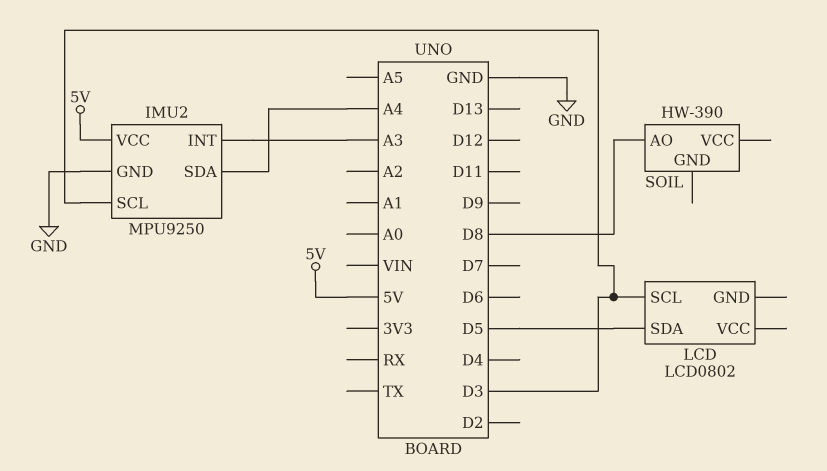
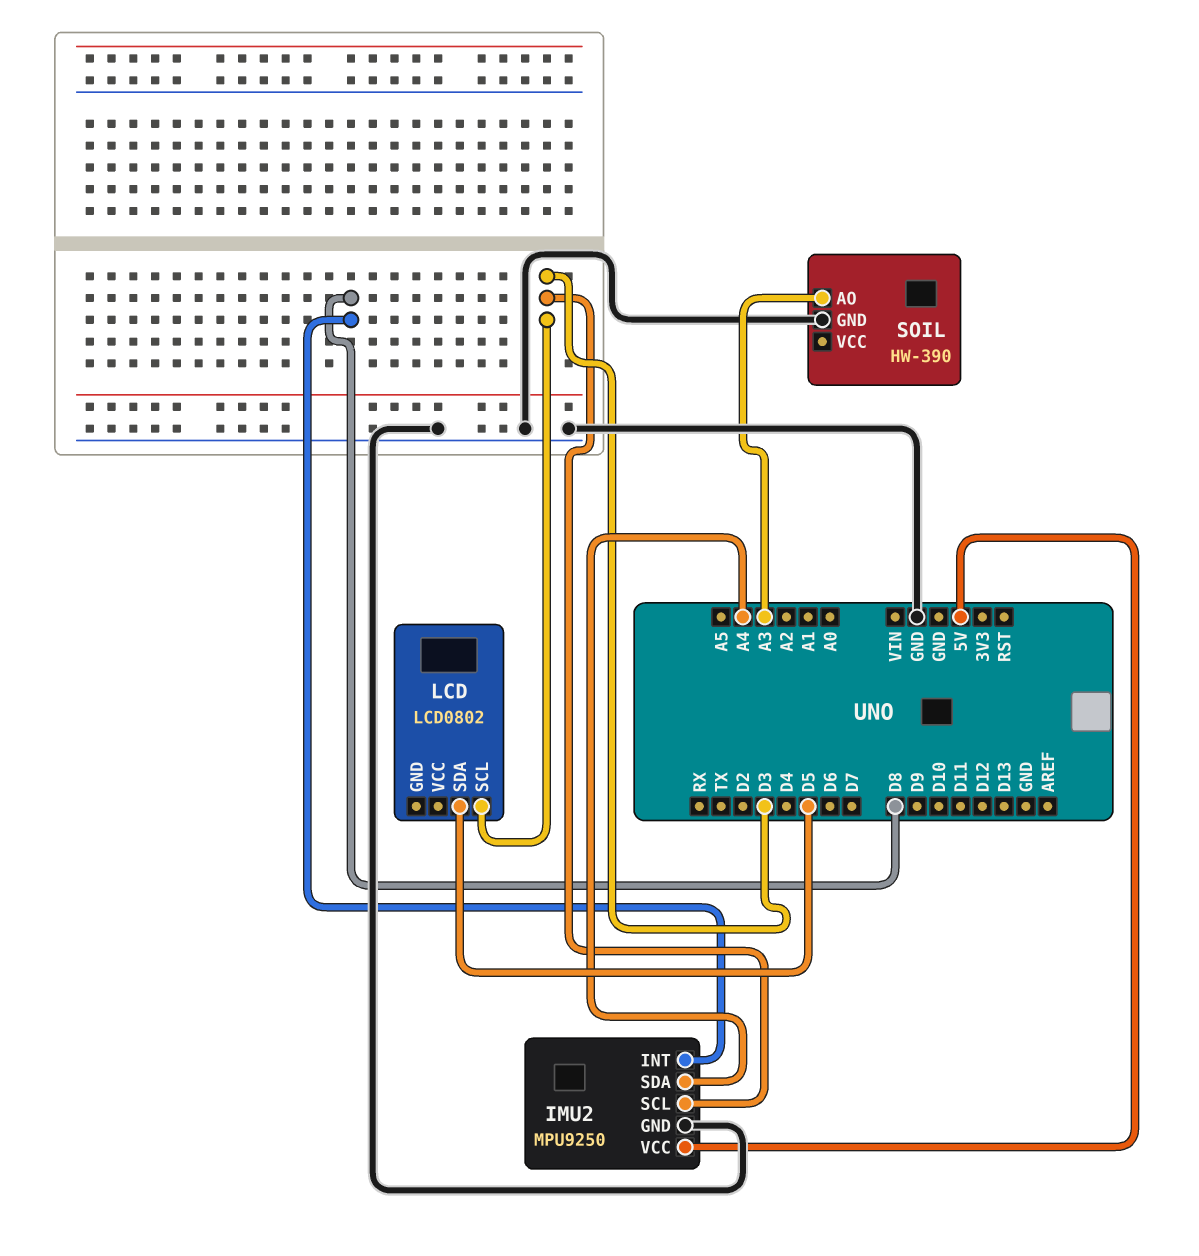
IMU2 pin INT: A3 -> D8
SOIL pin AO: D8 -> A3
SOIL pin GND: none -> GND

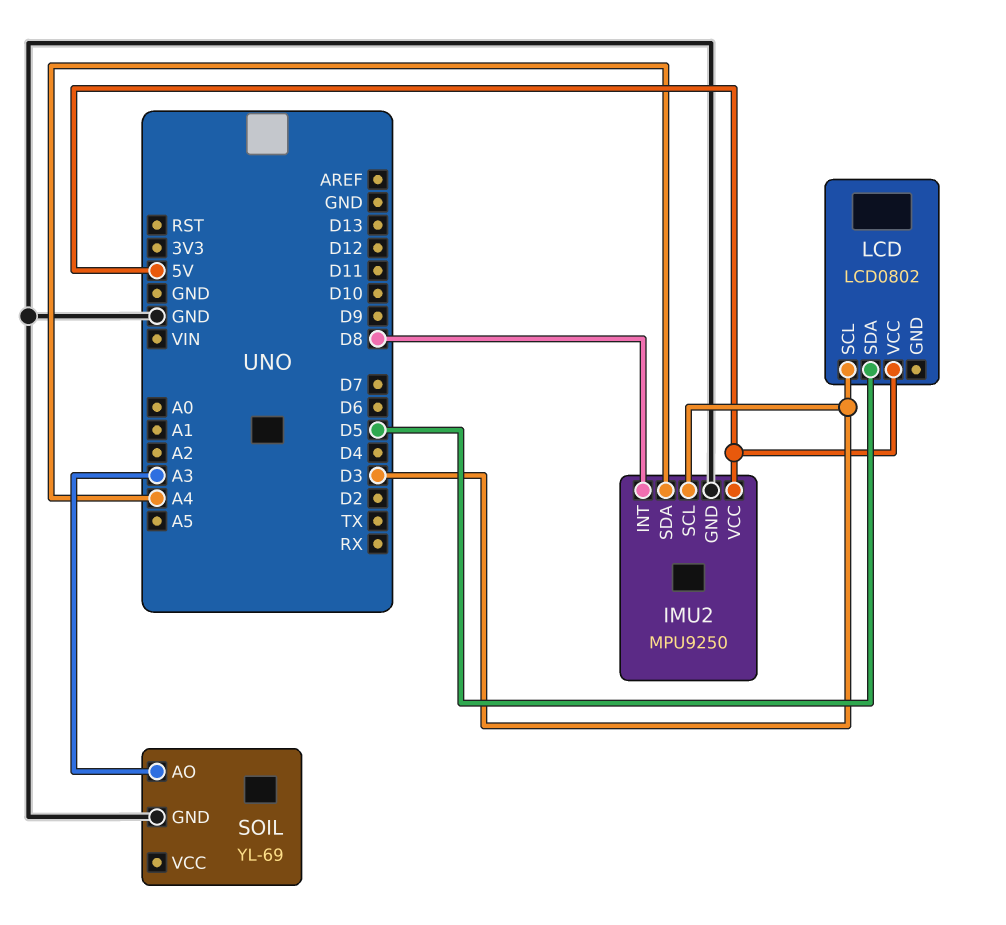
LCD pin VCC: none -> 5V
SOIL: HW-390 -> YL-69

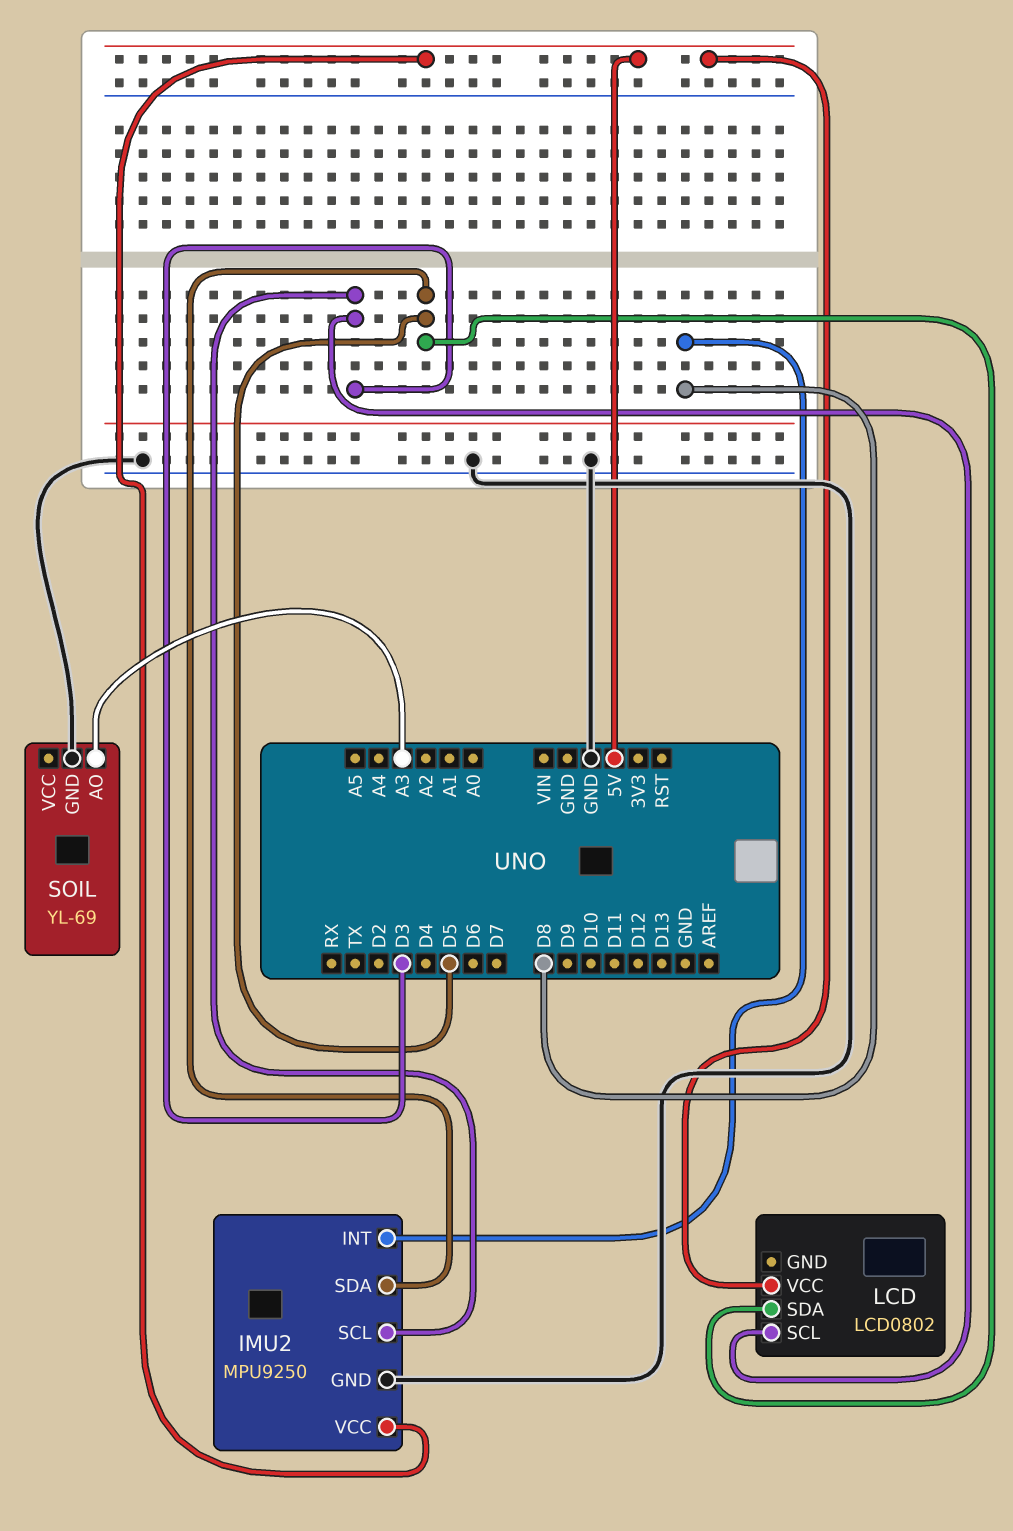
IMU2 pin SDA: A4 -> D5

